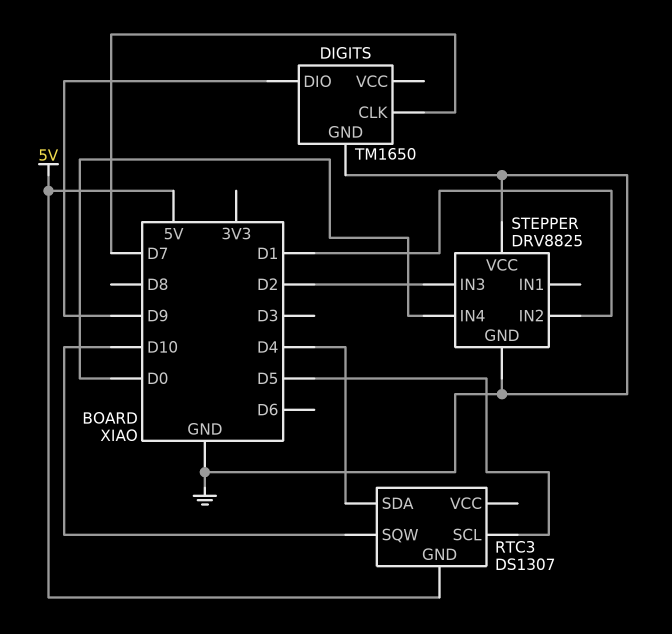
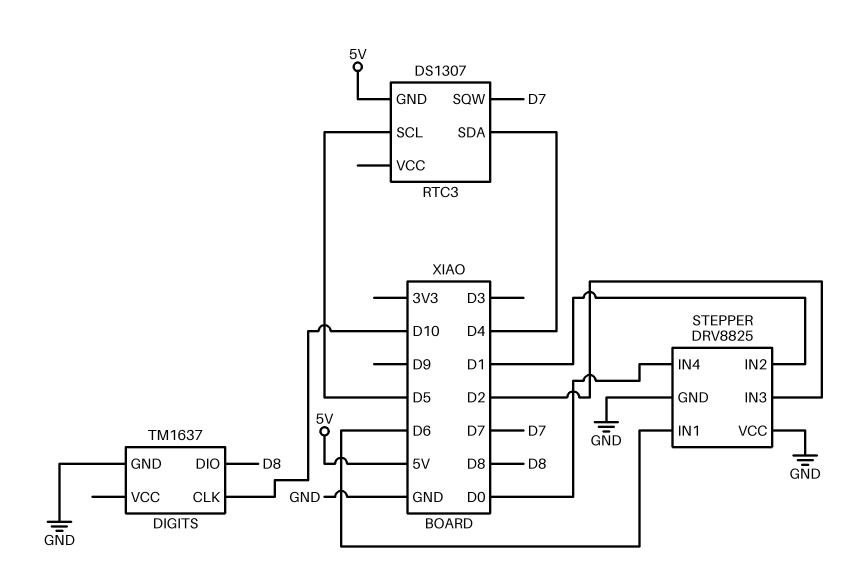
DIGITS: TM1650 -> TM1637
DIGITS pin CLK: D7 -> D10
DIGITS pin DIO: D9 -> D8
RTC3 pin SQW: D10 -> D7
STEPPER pin IN1: none -> D6

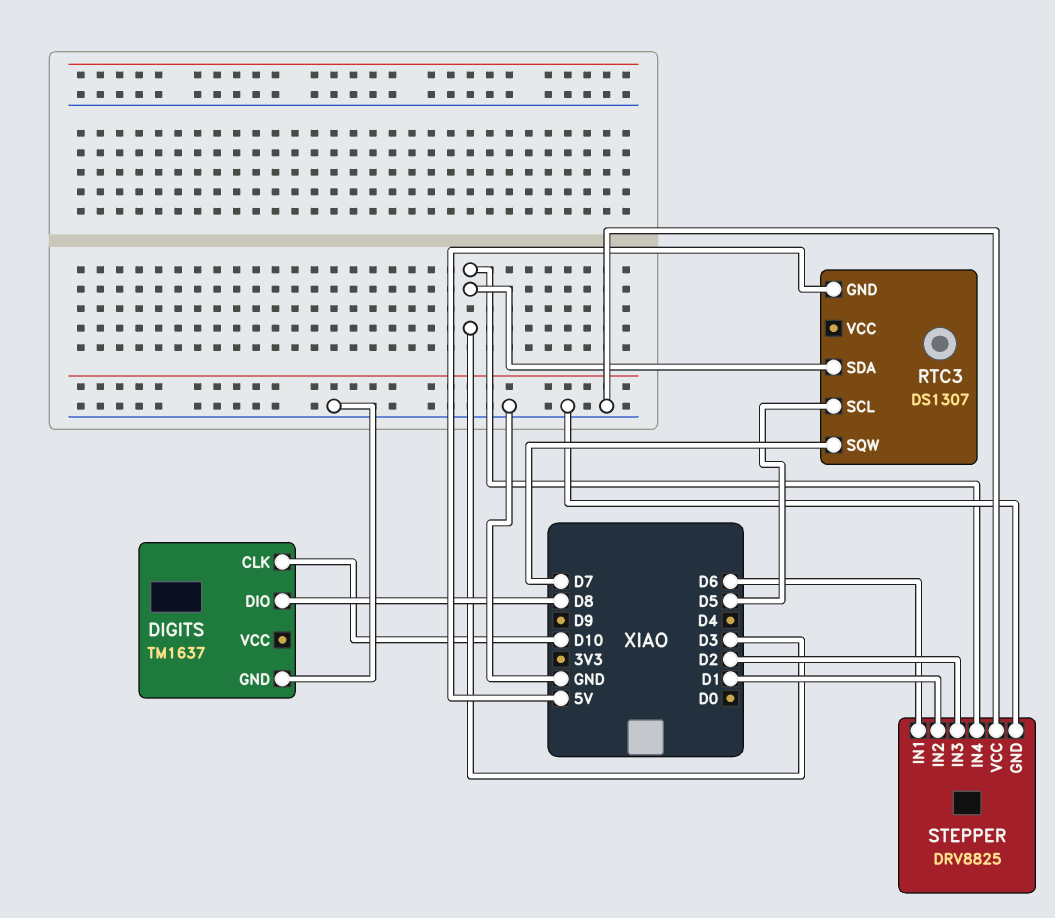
RTC3 pin SDA: D4 -> D3
STEPPER pin IN4: D0 -> D3

